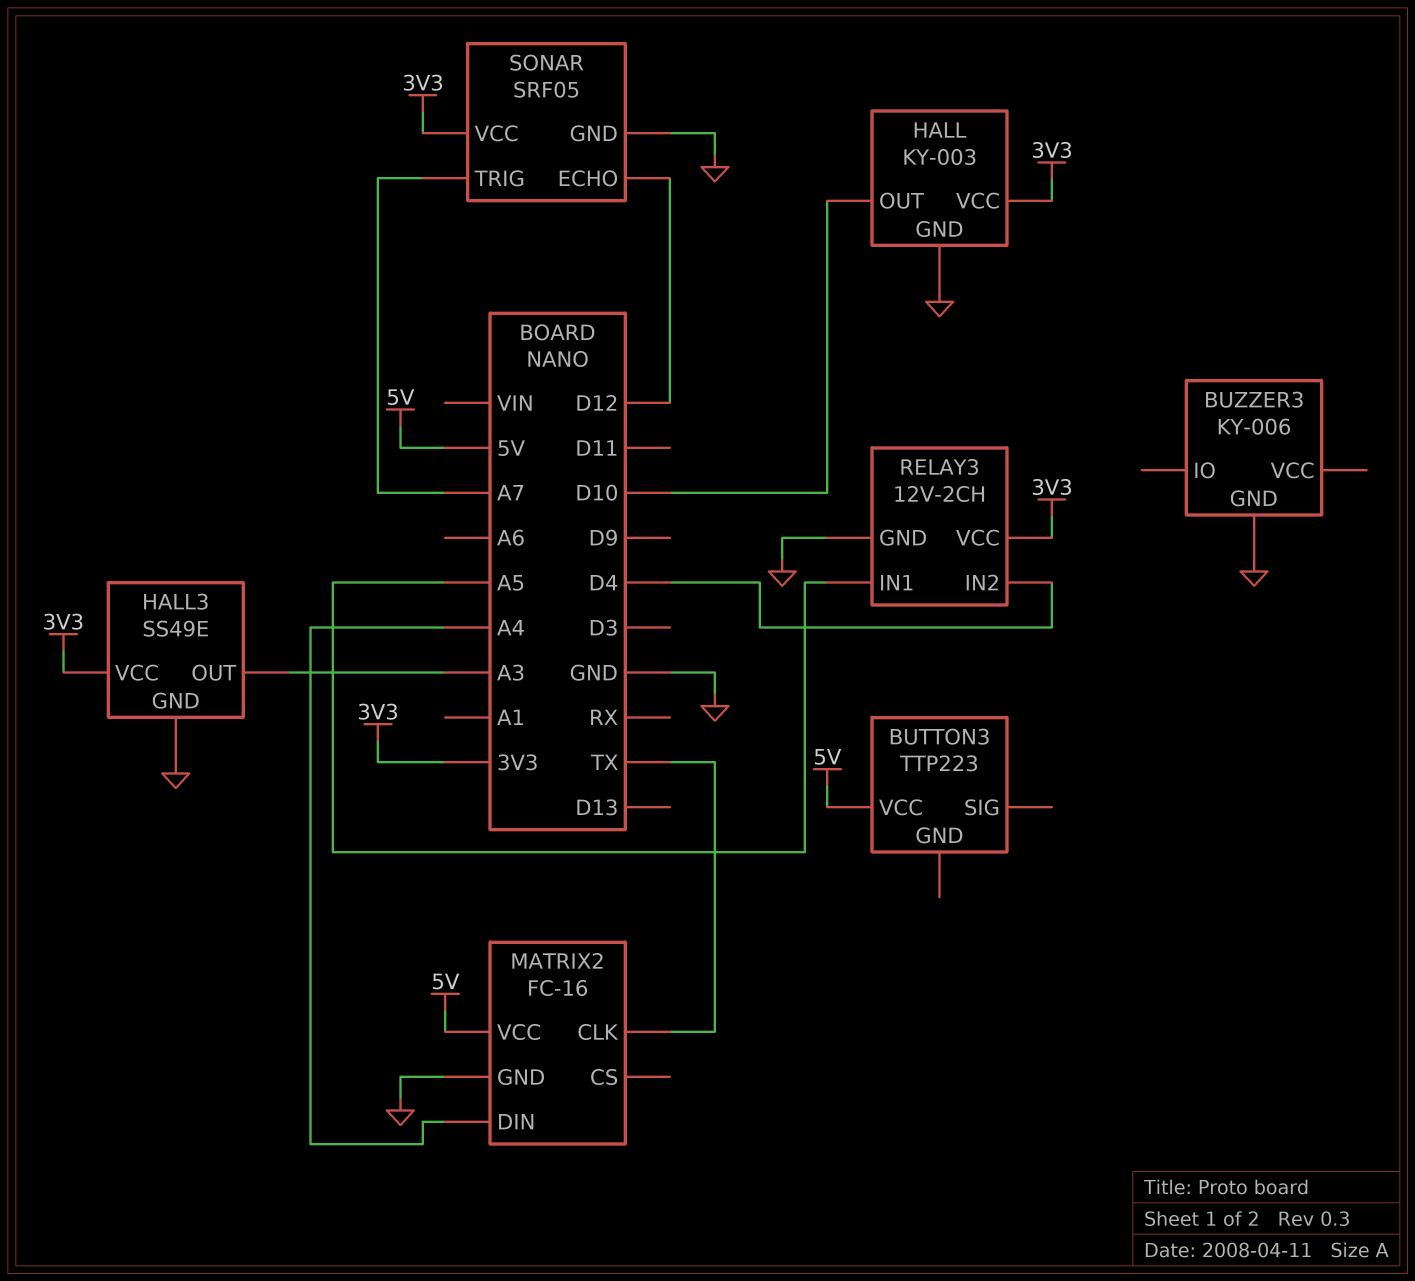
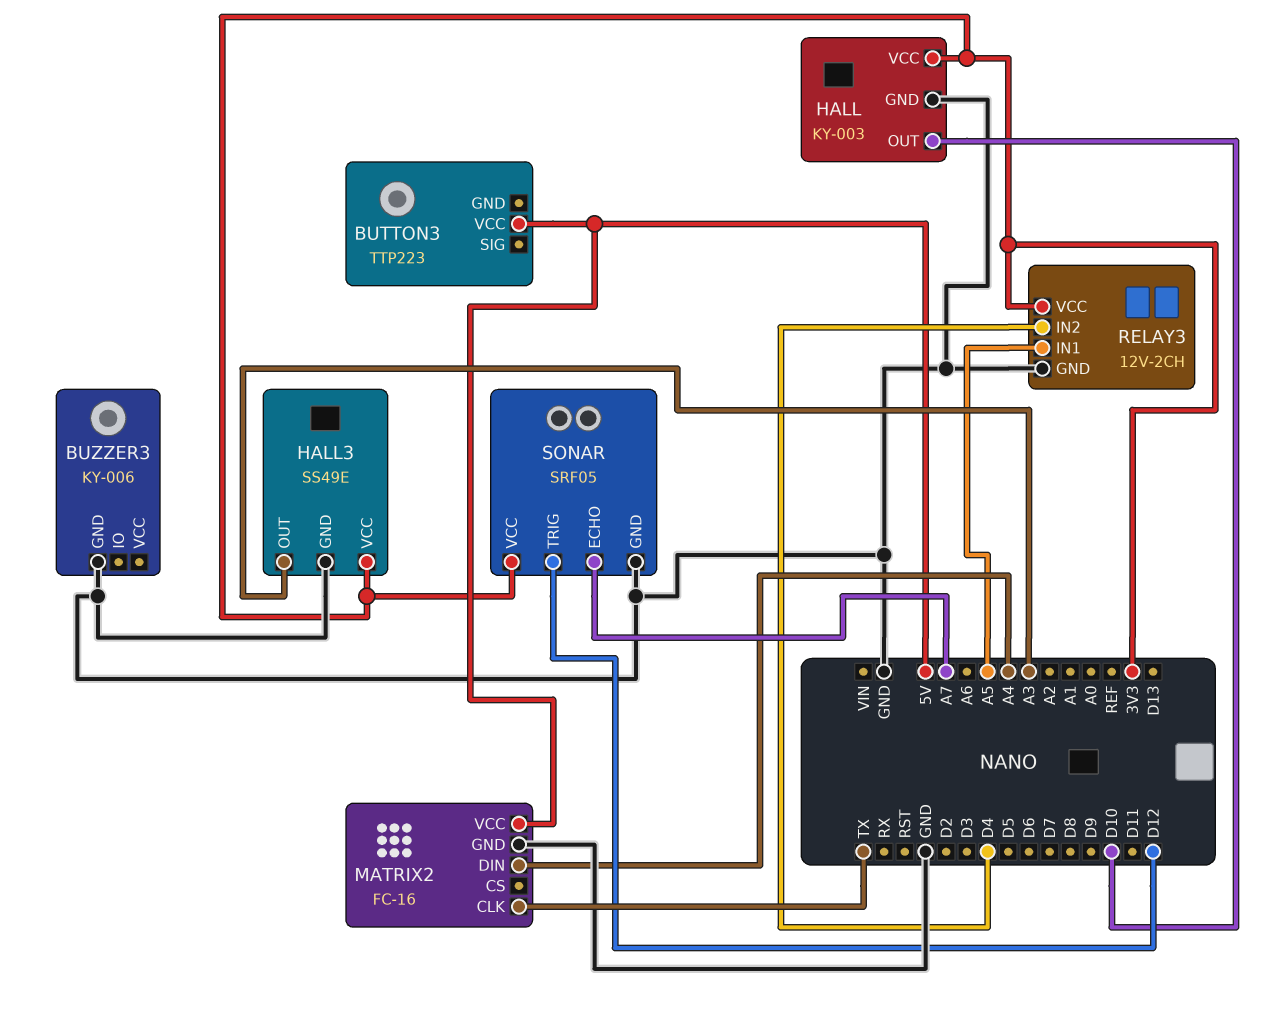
SONAR pin ECHO: D12 -> A7
SONAR pin TRIG: A7 -> D12

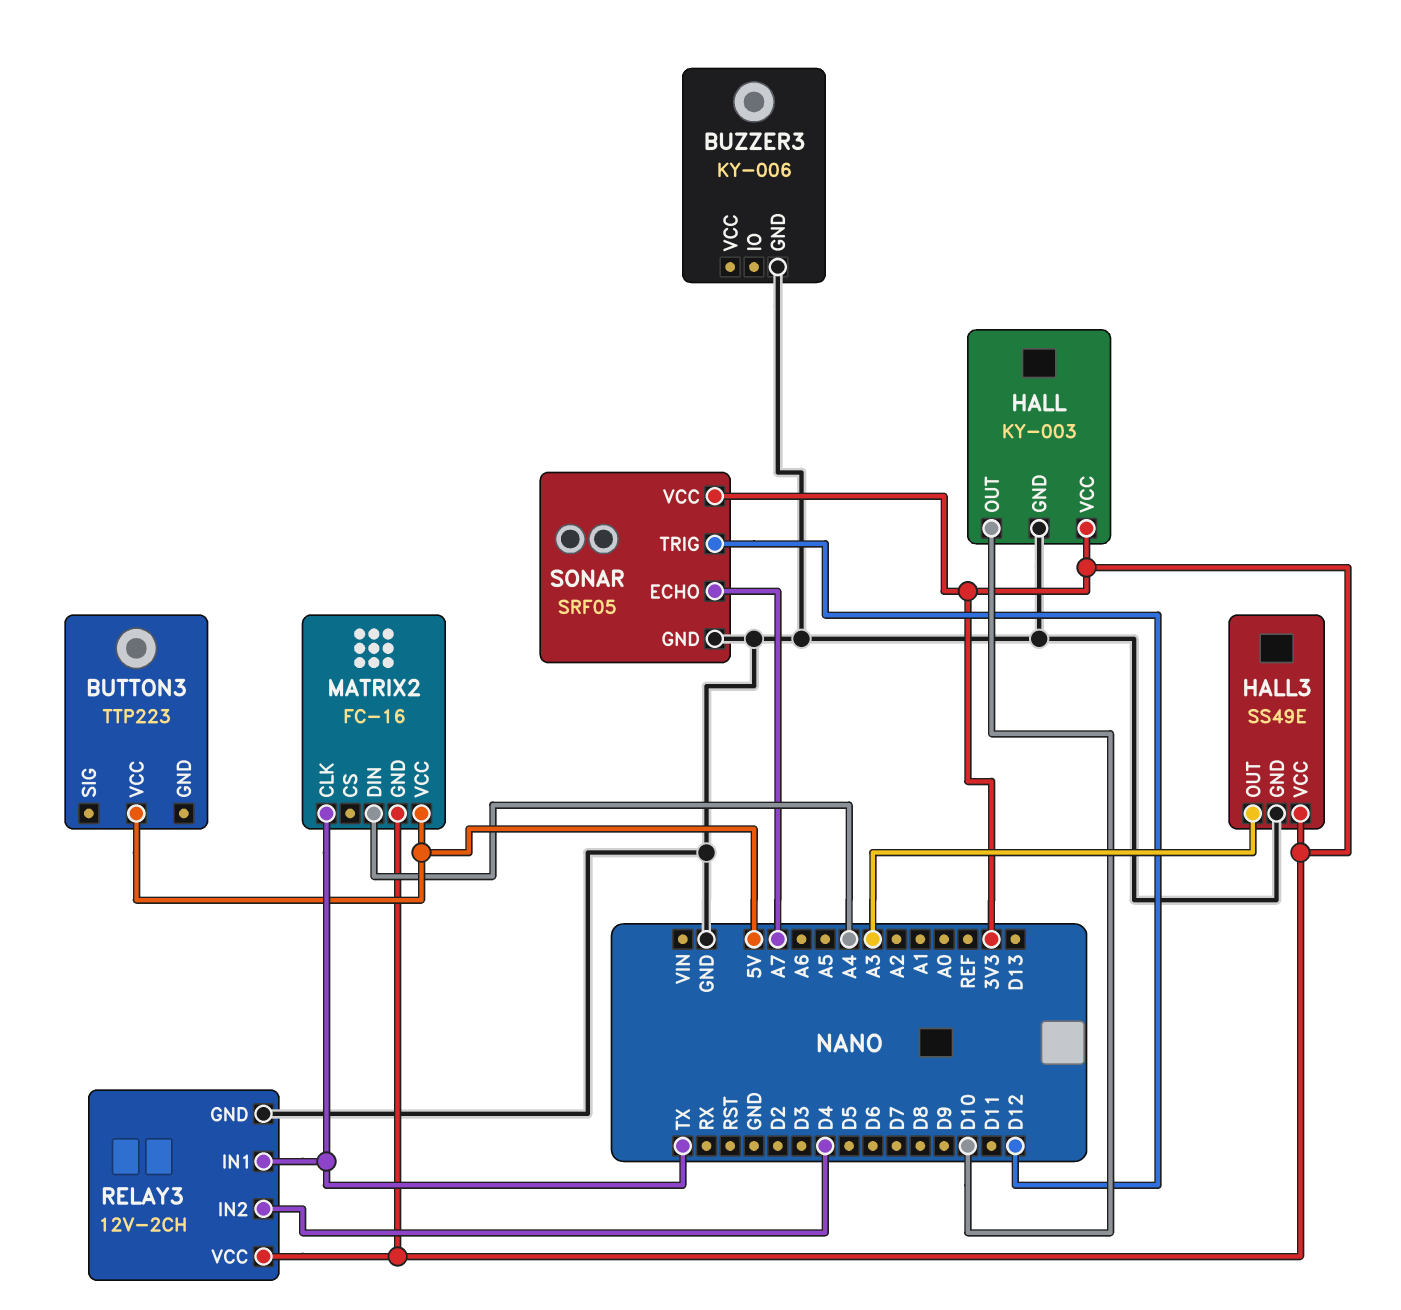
MATRIX2 pin GND: GND -> 3V3
RELAY3 pin IN1: A5 -> TX

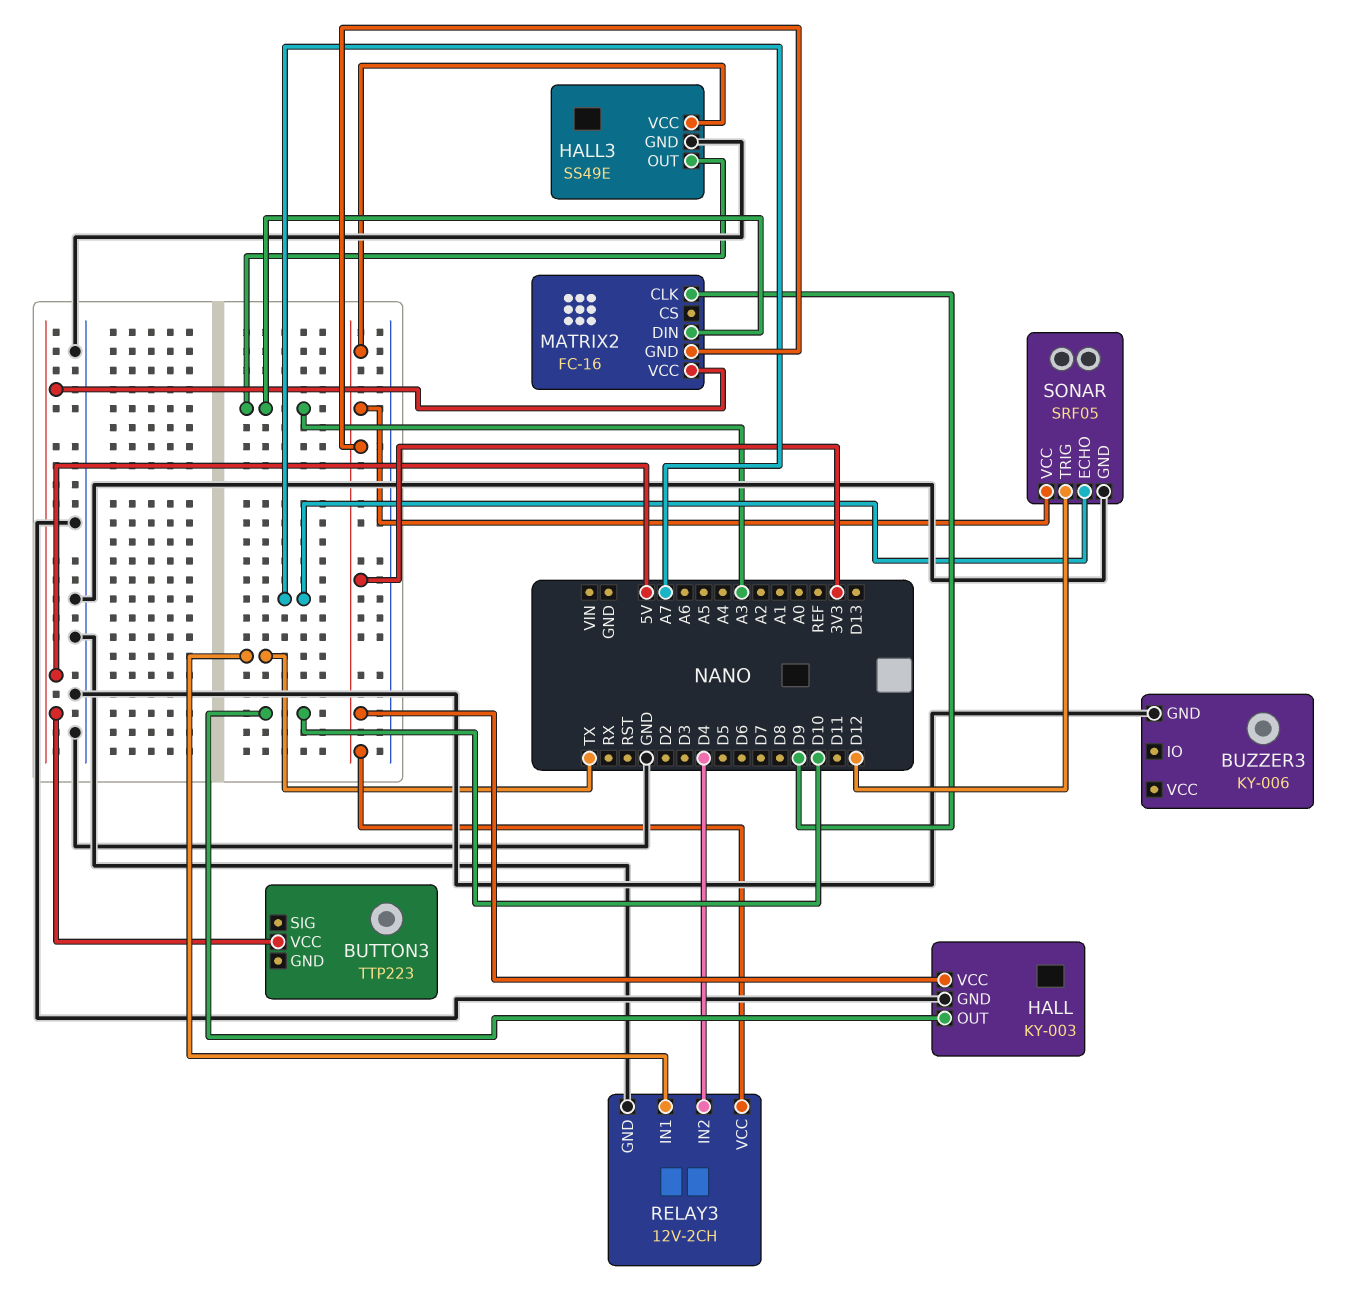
MATRIX2 pin CLK: TX -> D9
MATRIX2 pin DIN: A4 -> A3

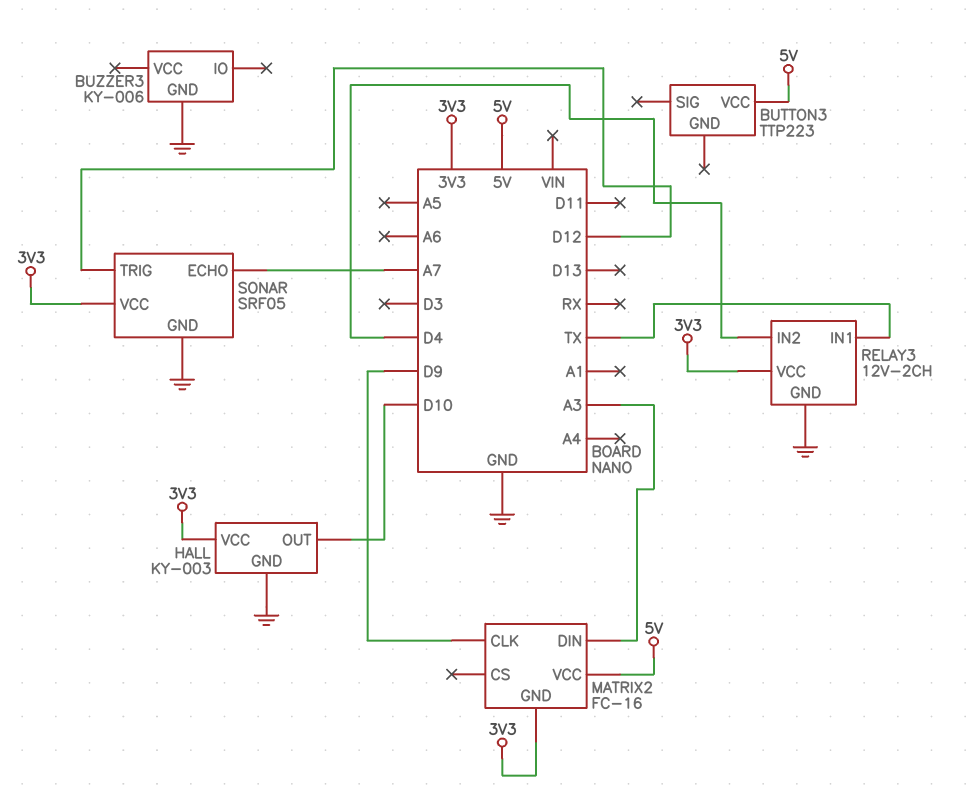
HALL3: SS49E -> none
HALL3 pin GND: GND -> none
HALL3 pin OUT: A3 -> none
HALL3 pin VCC: 3V3 -> none

